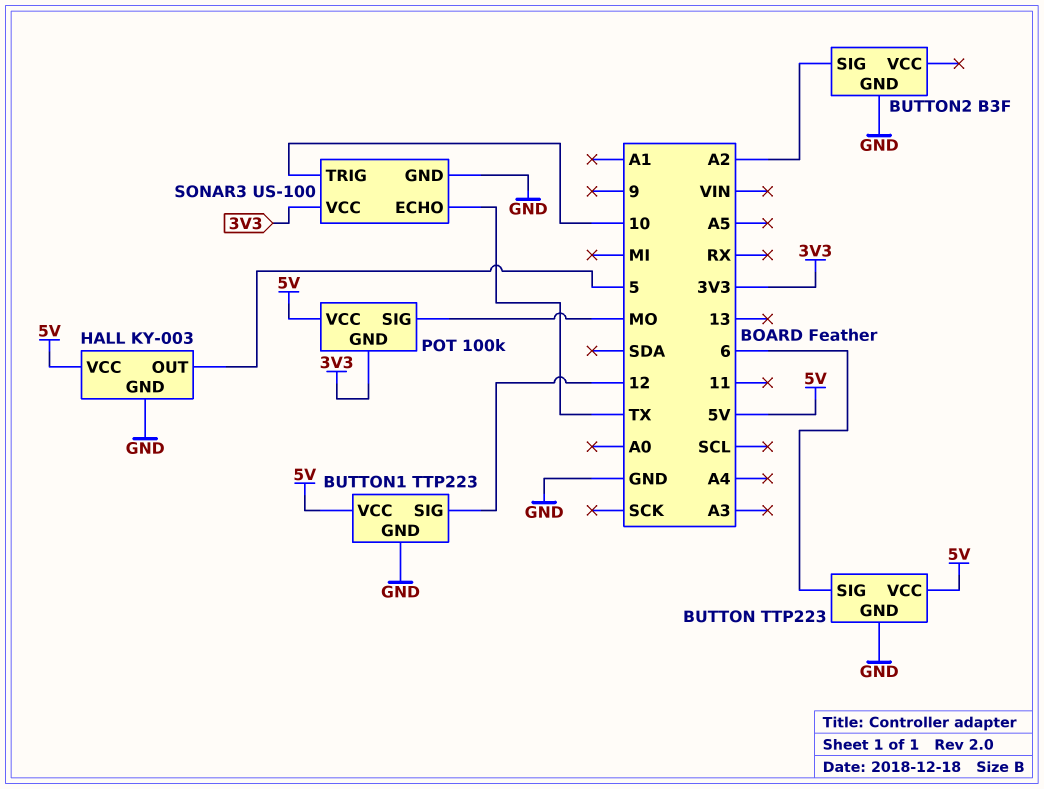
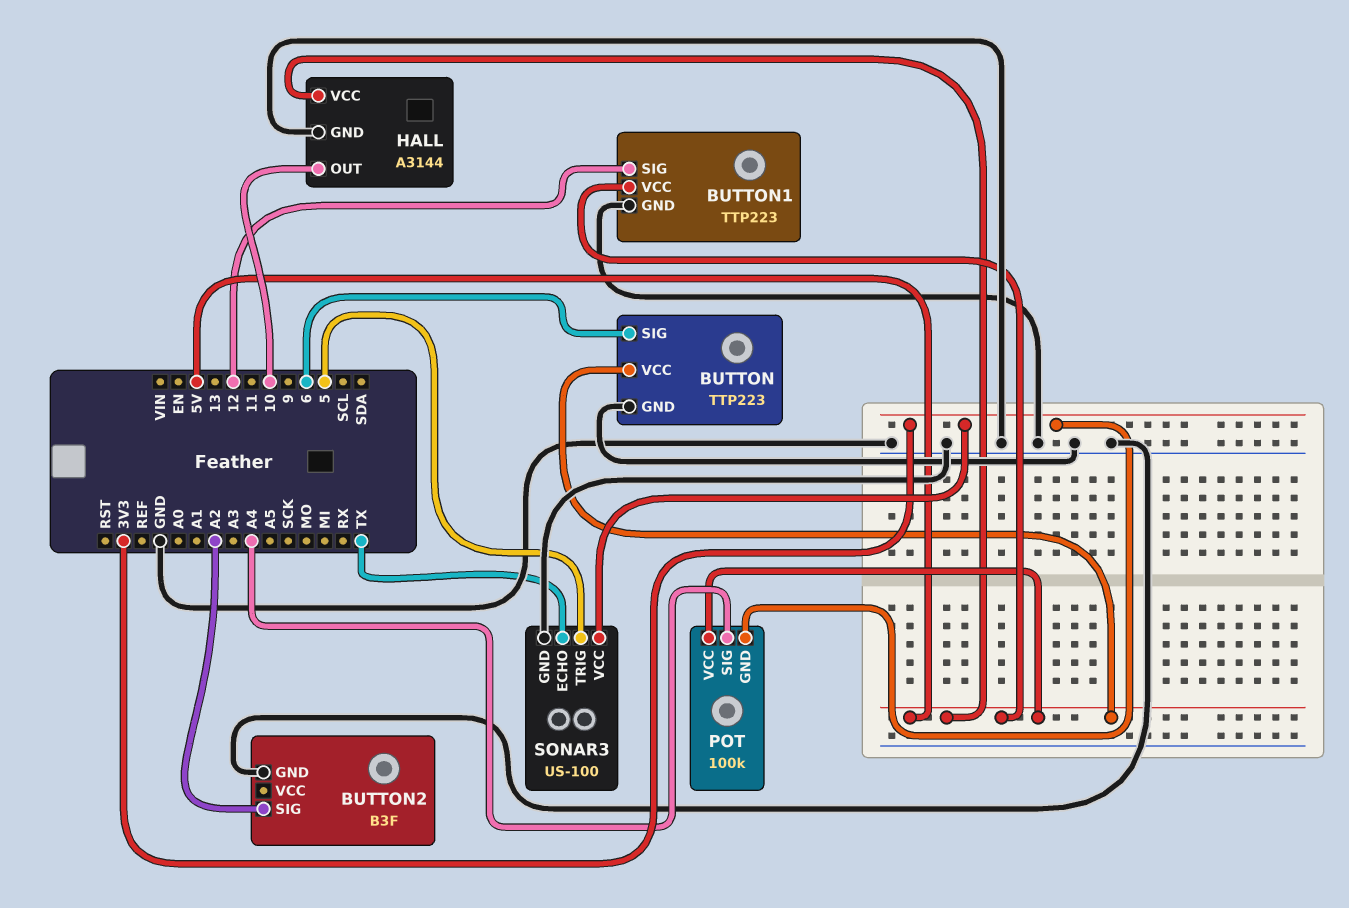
HALL: KY-003 -> A3144
HALL pin OUT: 5 -> 10
POT pin SIG: MO -> A4
SONAR3 pin TRIG: 10 -> 5

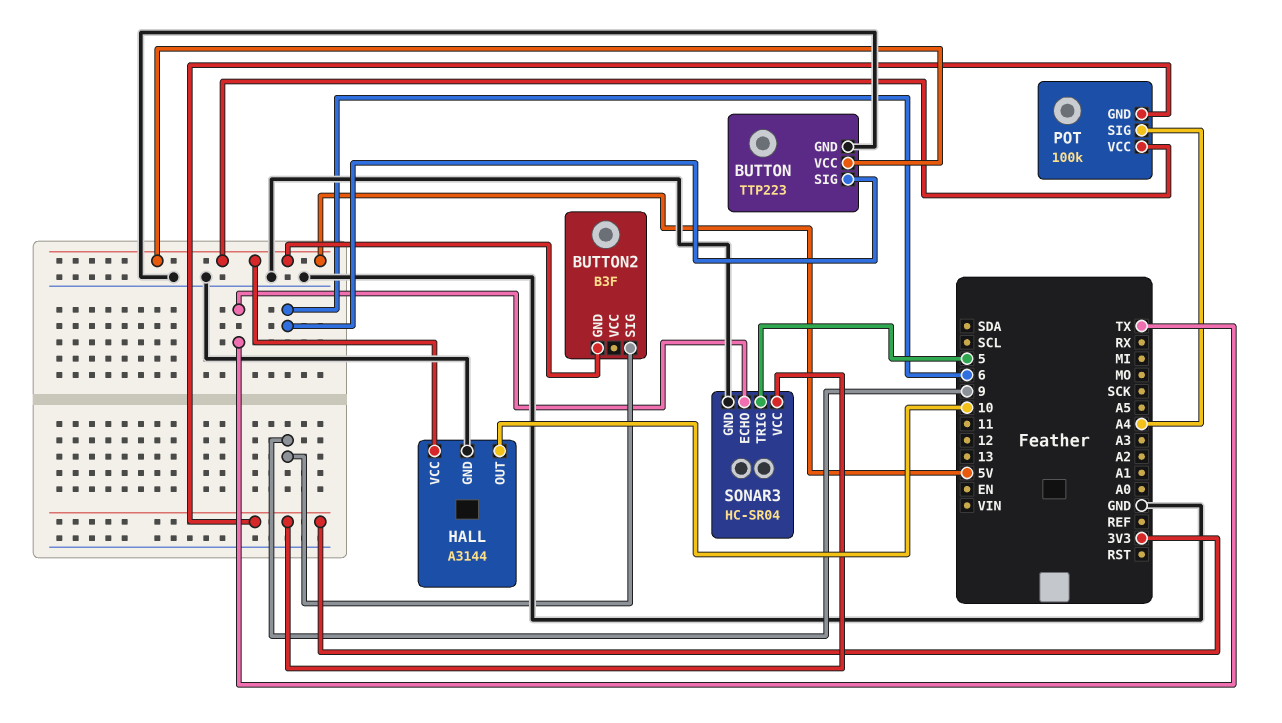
BUTTON1: TTP223 -> none
BUTTON1 pin GND: GND -> none
BUTTON1 pin SIG: 12 -> none
BUTTON1 pin VCC: 5V -> none
BUTTON2 pin GND: GND -> 5V
BUTTON2 pin SIG: A2 -> 9
SONAR3: US-100 -> HC-SR04

